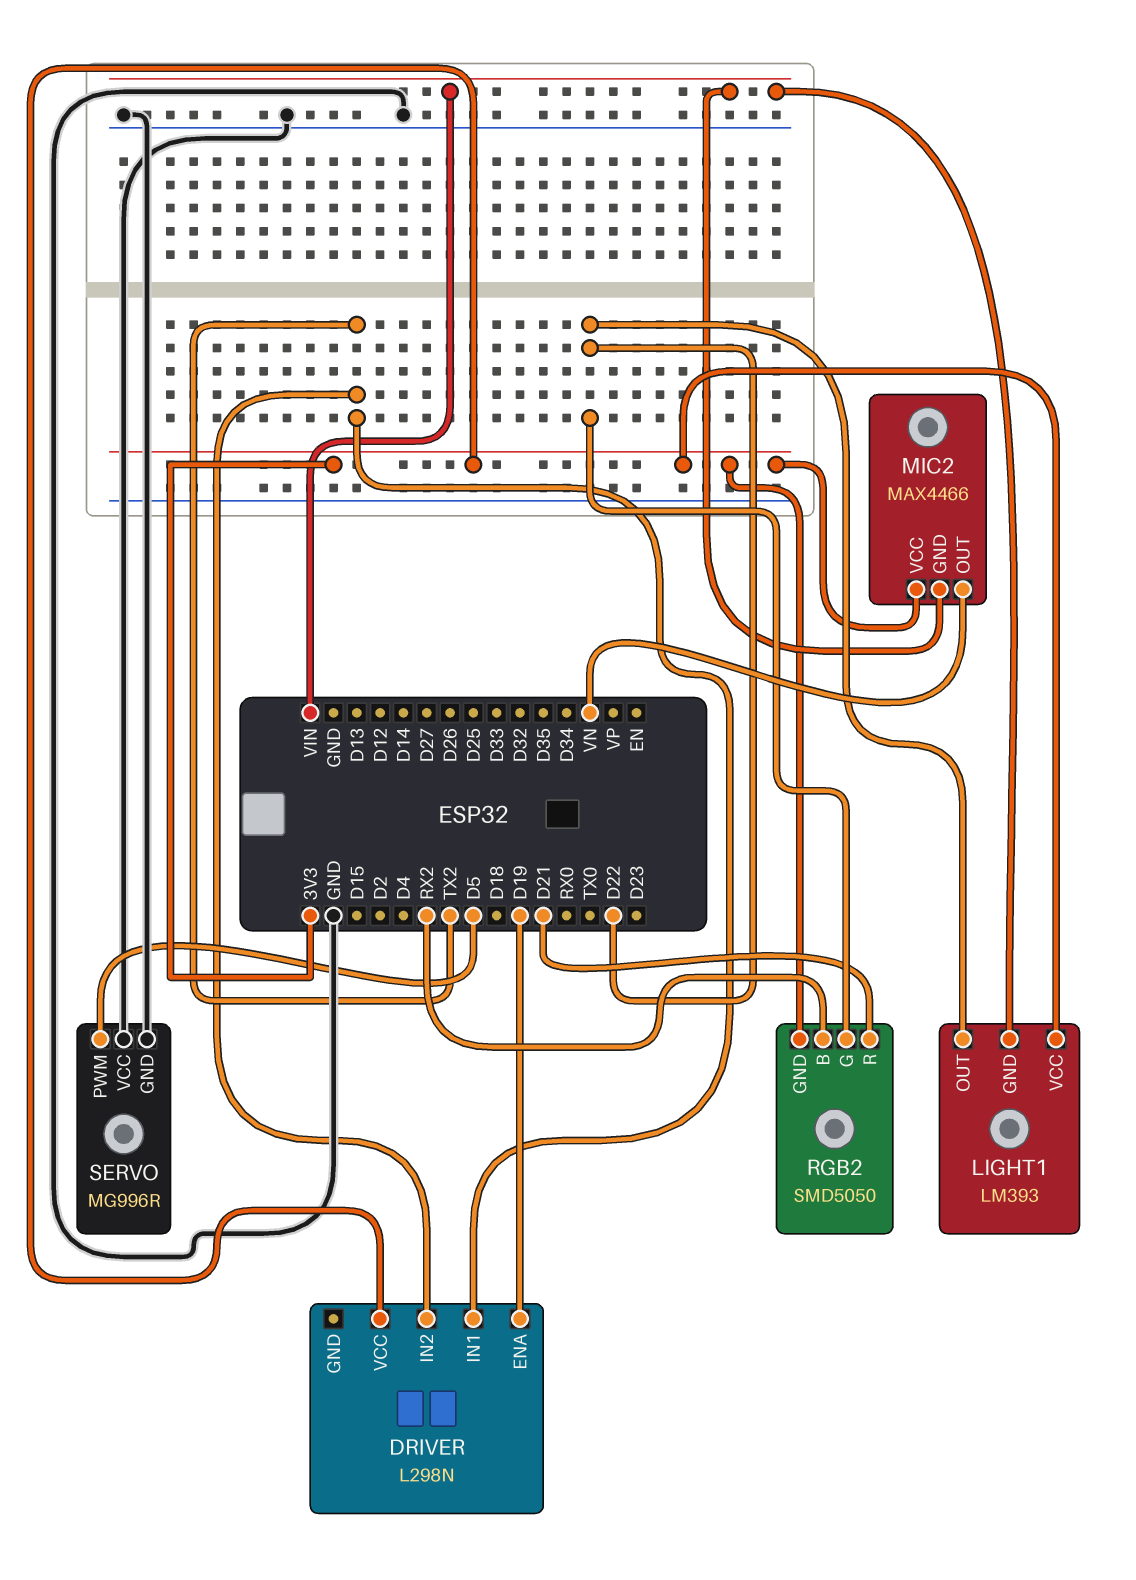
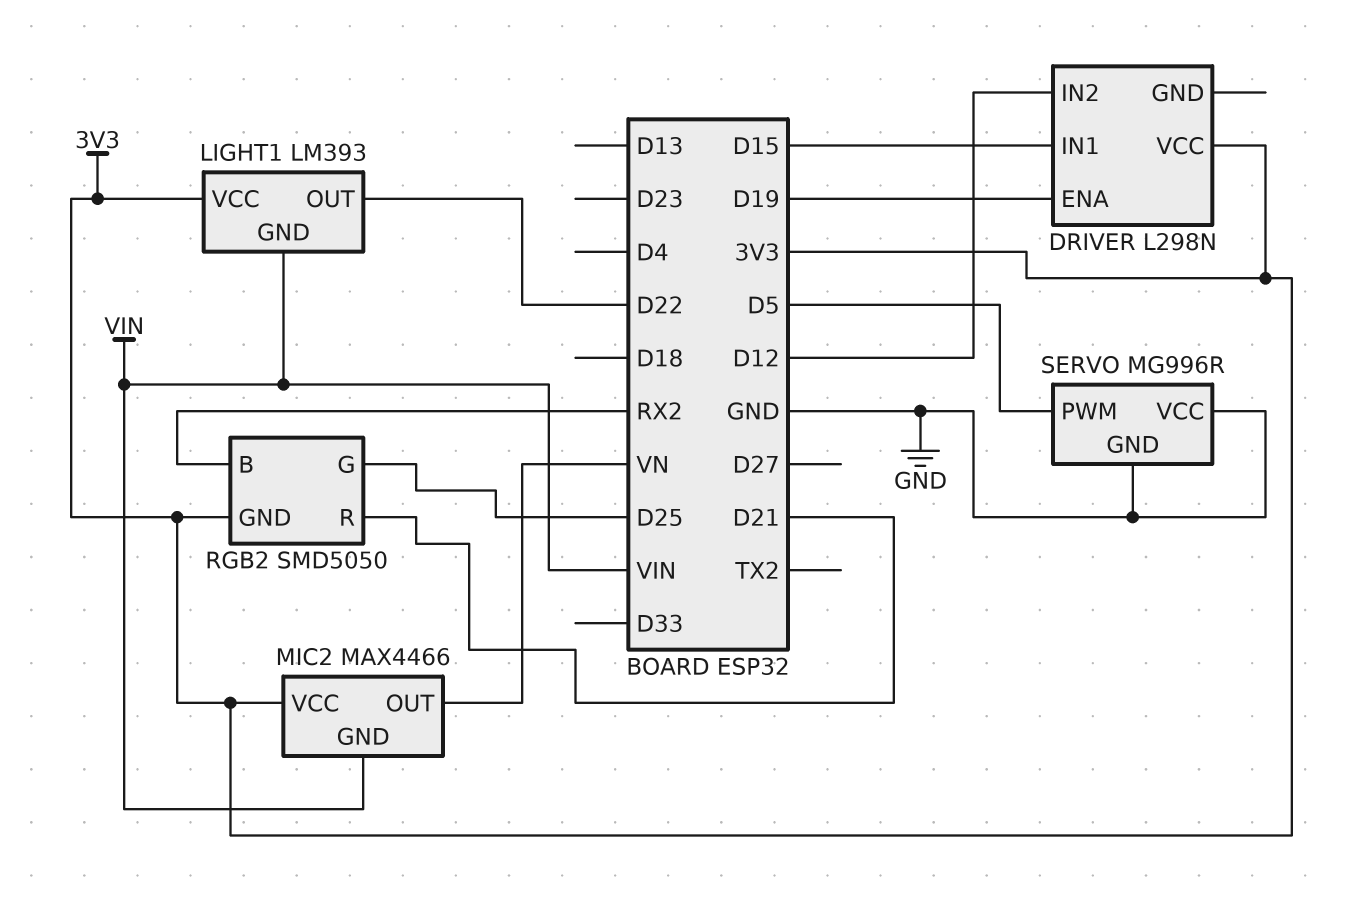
DRIVER pin IN1: TX2 -> D15
DRIVER pin IN2: TX2 -> D12
RGB2 pin G: D22 -> D25

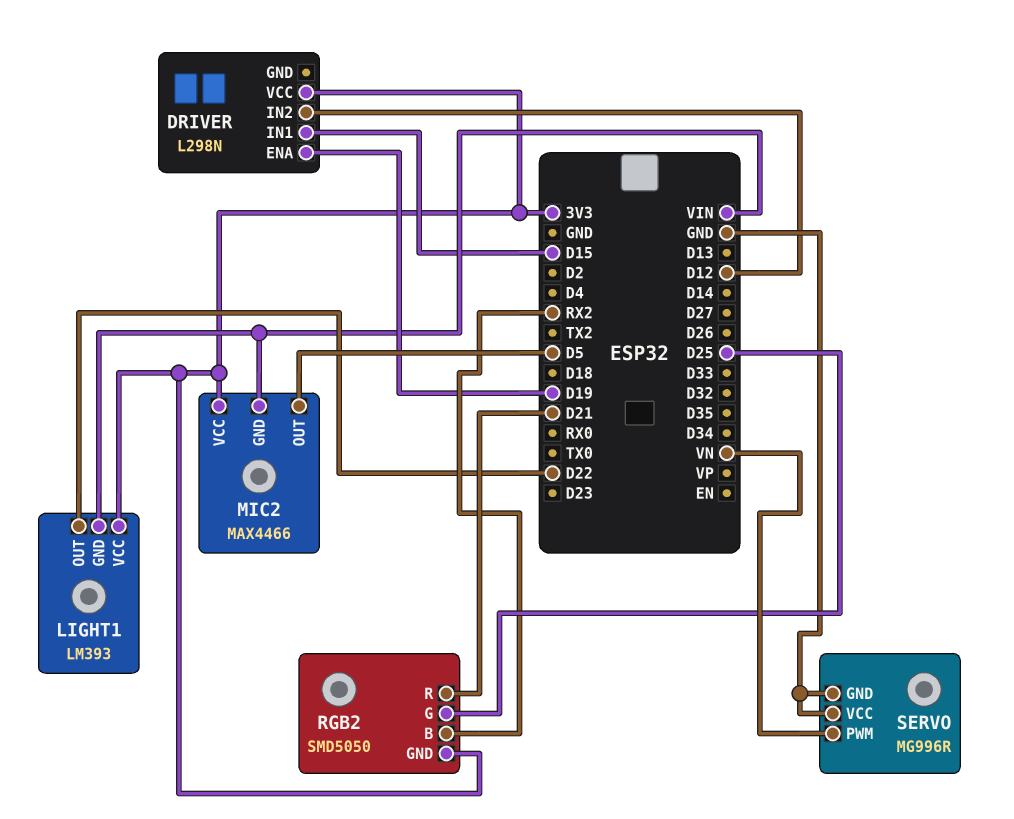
MIC2 pin OUT: VN -> D5
SERVO pin PWM: D5 -> VN

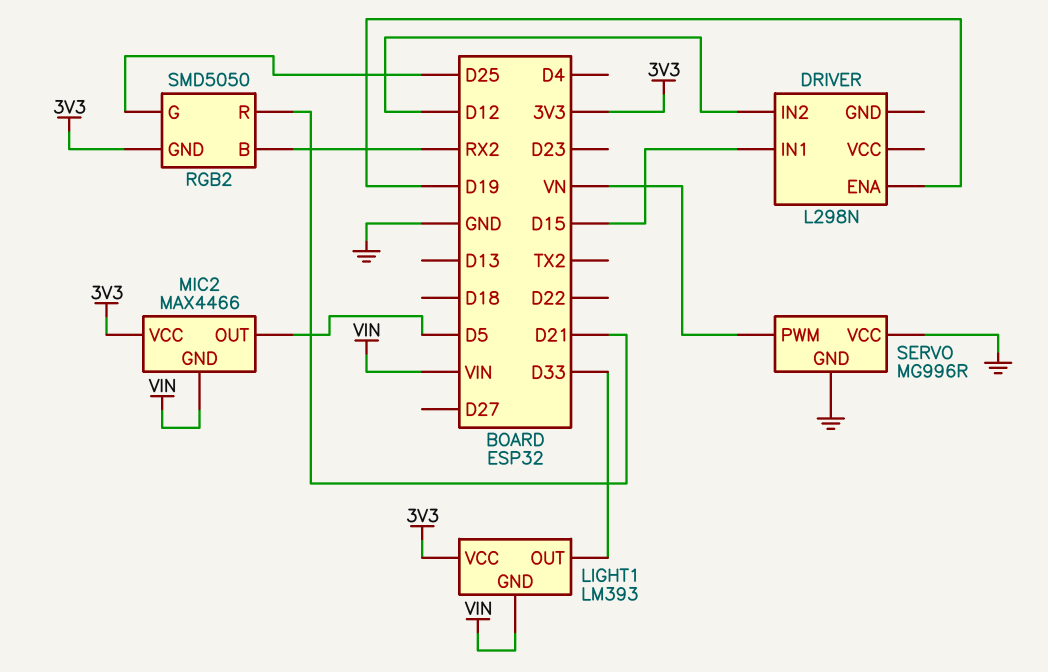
DRIVER pin VCC: 3V3 -> none
LIGHT1 pin OUT: D22 -> D33

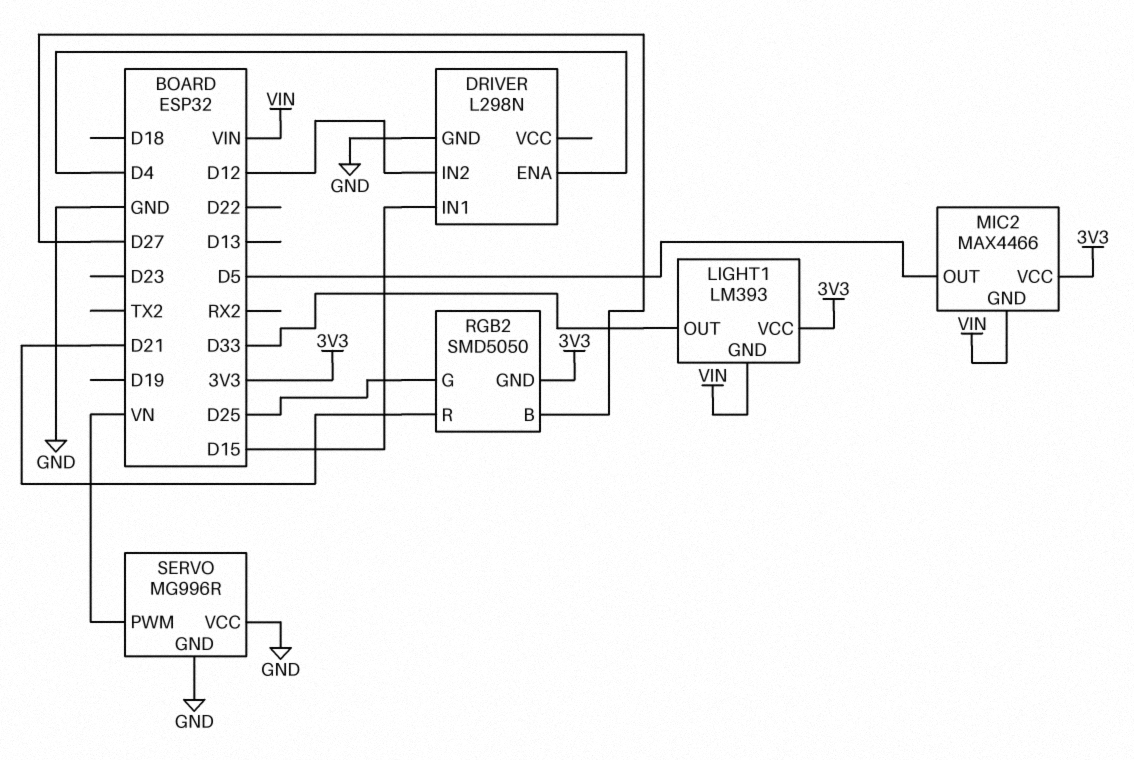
DRIVER pin ENA: D19 -> D4
DRIVER pin GND: none -> GND
RGB2 pin B: RX2 -> D27

